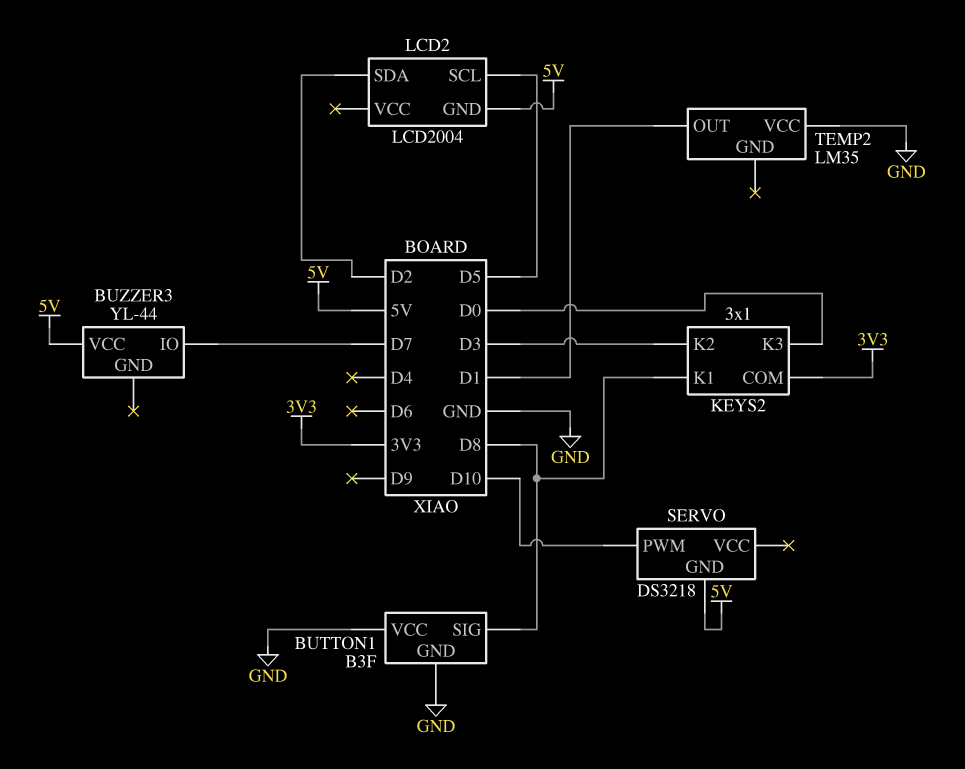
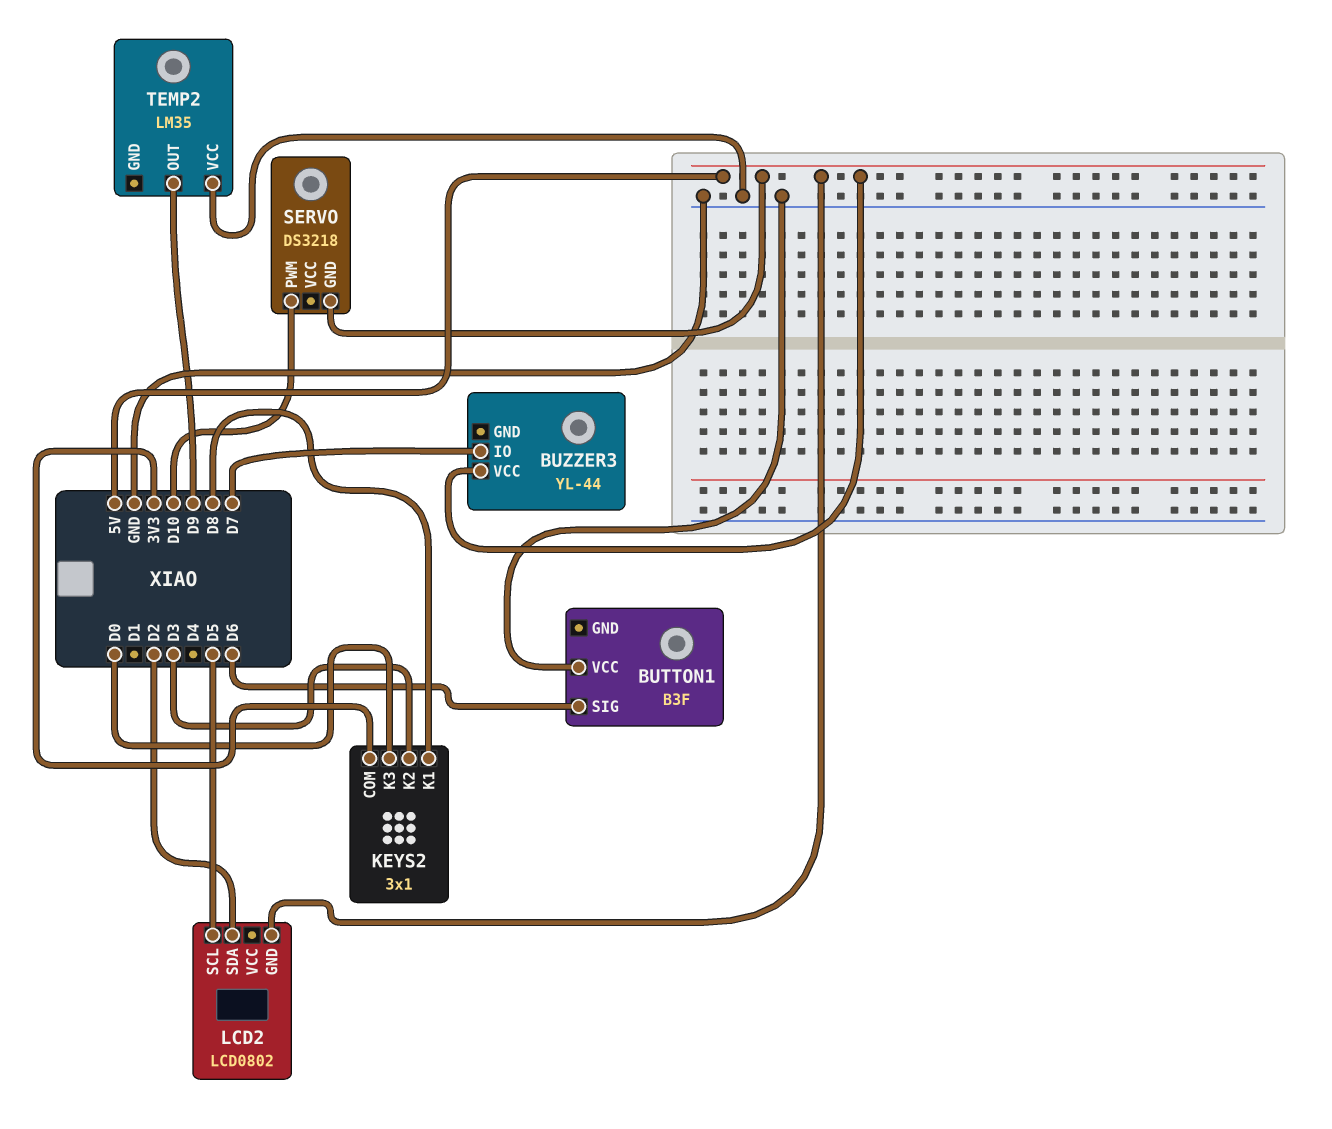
BUTTON1 pin GND: GND -> none
BUTTON1 pin SIG: D8 -> D6
LCD2: LCD2004 -> LCD0802
TEMP2 pin OUT: D1 -> D9

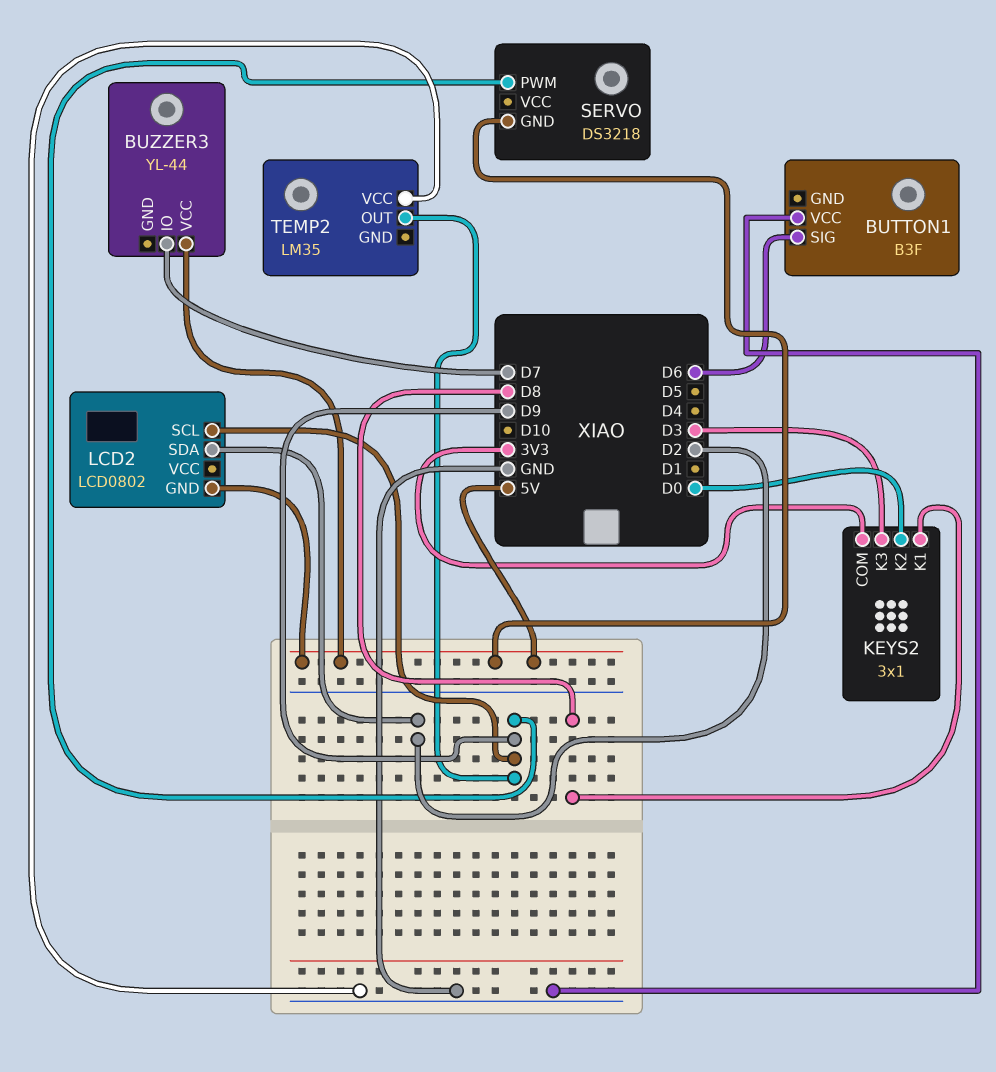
KEYS2 pin K2: D3 -> D0
KEYS2 pin K3: D0 -> D3
LCD2 pin SCL: D5 -> D9
SERVO pin PWM: D10 -> D9

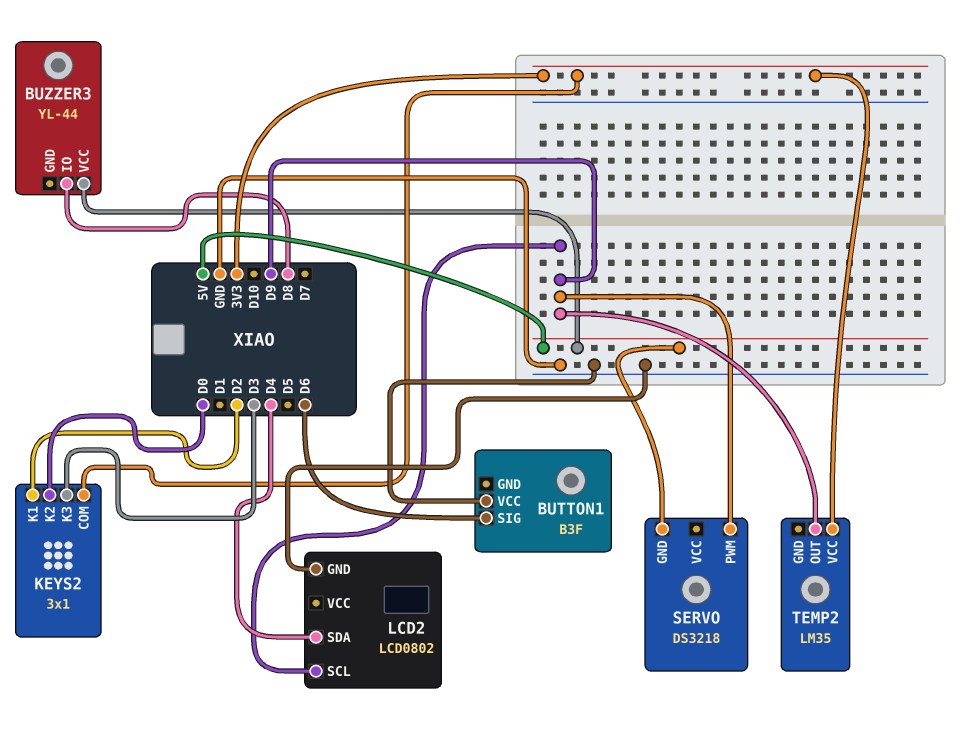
BUZZER3 pin IO: D7 -> D8
KEYS2 pin K1: D8 -> D2
LCD2 pin GND: 5V -> GND
LCD2 pin SDA: D2 -> D4
TEMP2 pin VCC: GND -> 3V3

